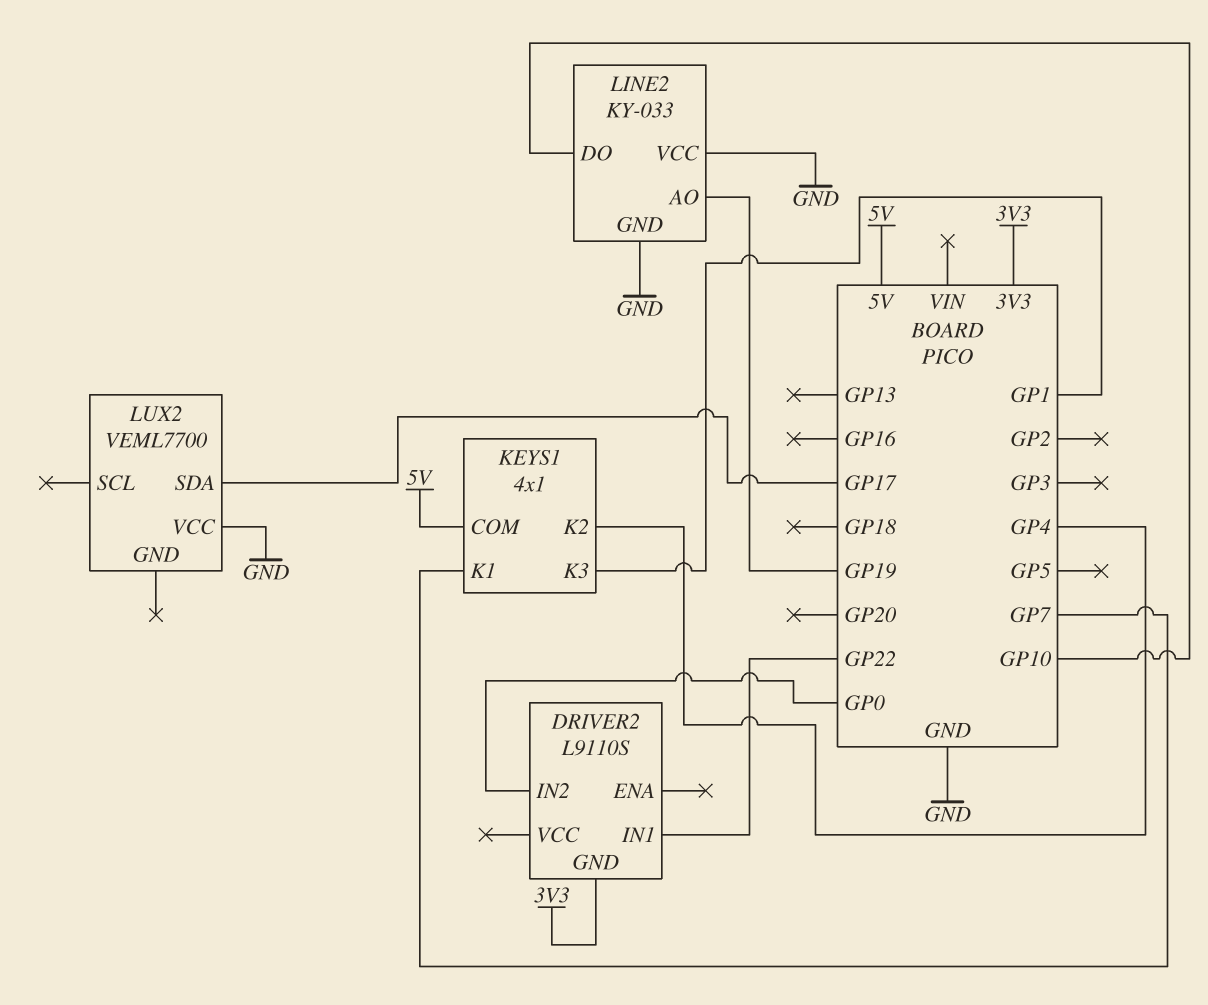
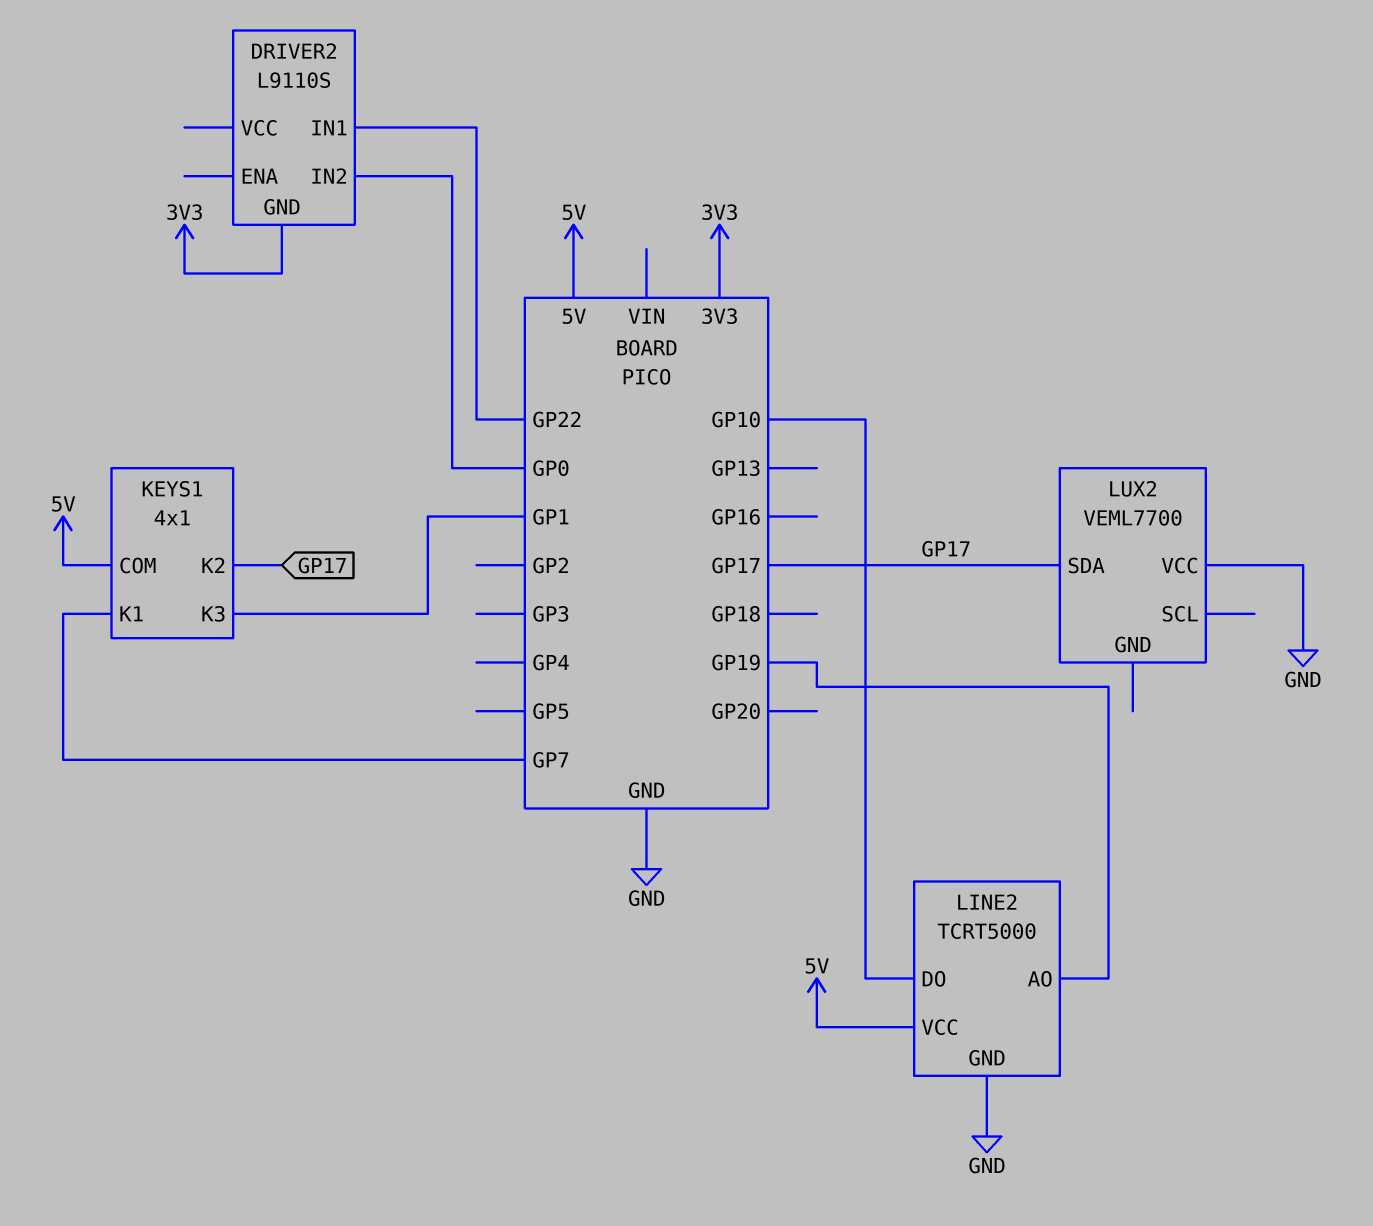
KEYS1 pin K2: GP4 -> GP17
LINE2: KY-033 -> TCRT5000
LINE2 pin VCC: GND -> 5V

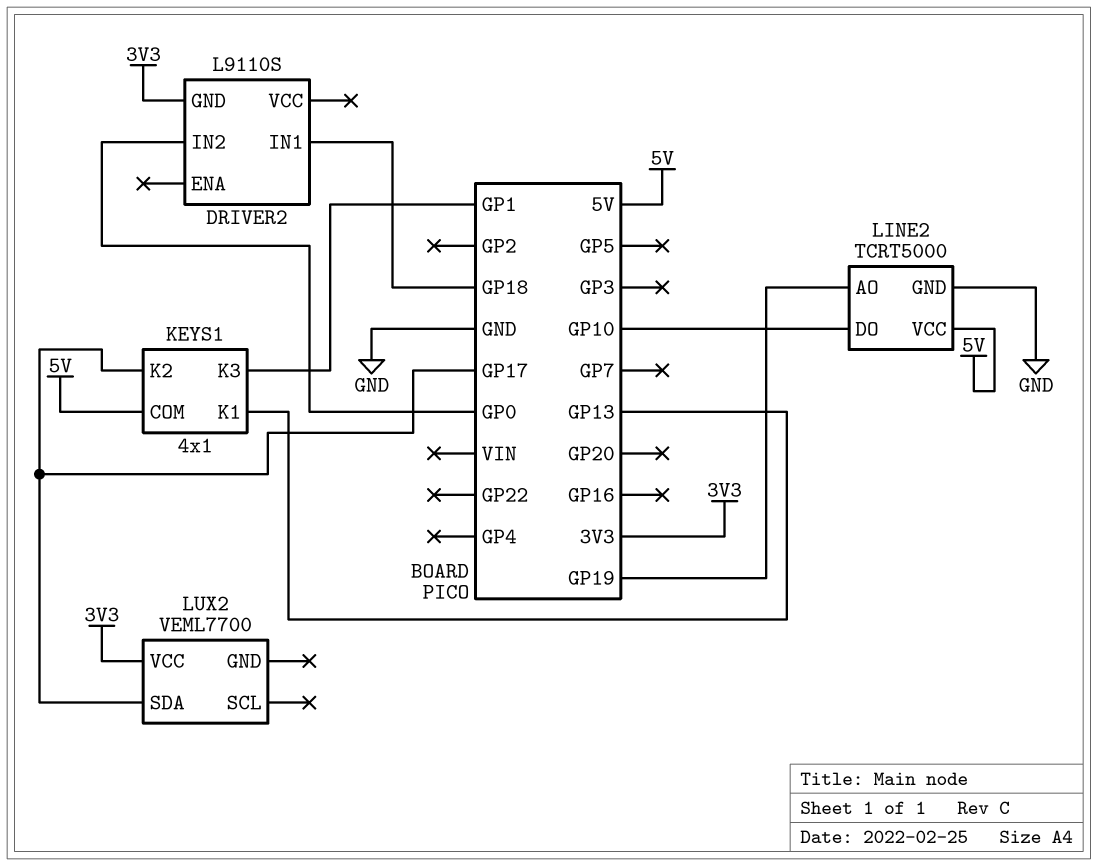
DRIVER2 pin IN1: GP22 -> GP18
KEYS1 pin K1: GP7 -> GP13
LUX2 pin VCC: GND -> 3V3

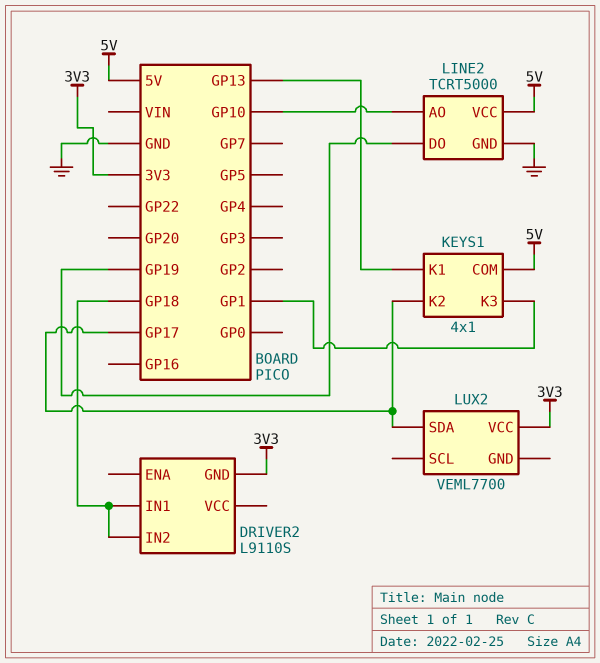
DRIVER2 pin IN2: GP0 -> GP18
LINE2 pin AO: GP19 -> GP10
LINE2 pin DO: GP10 -> GP19

